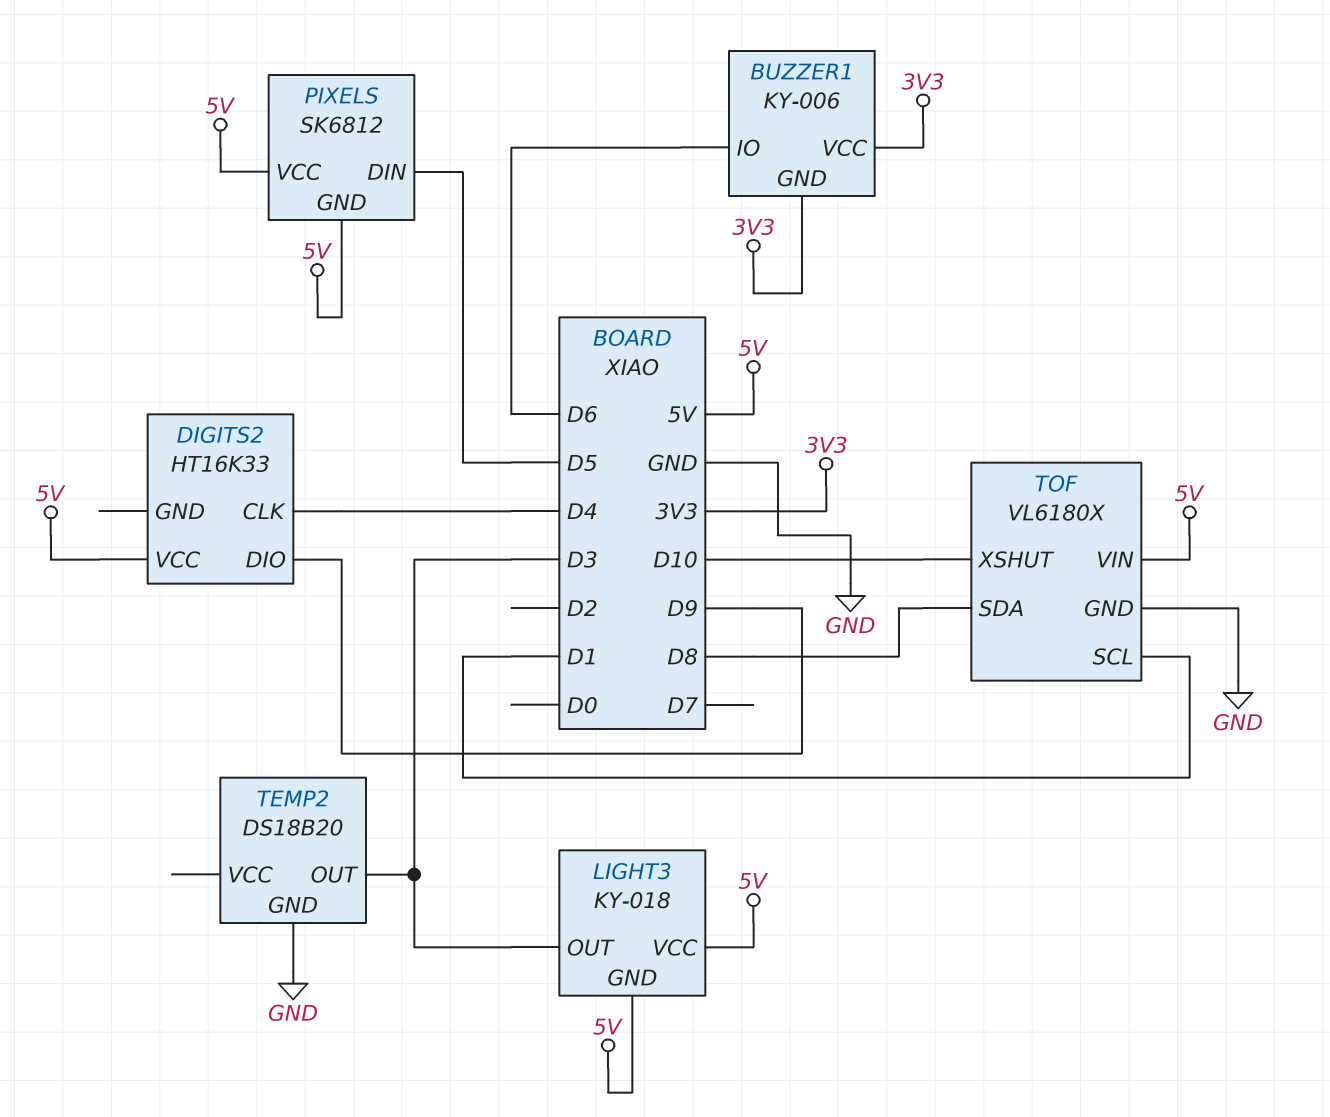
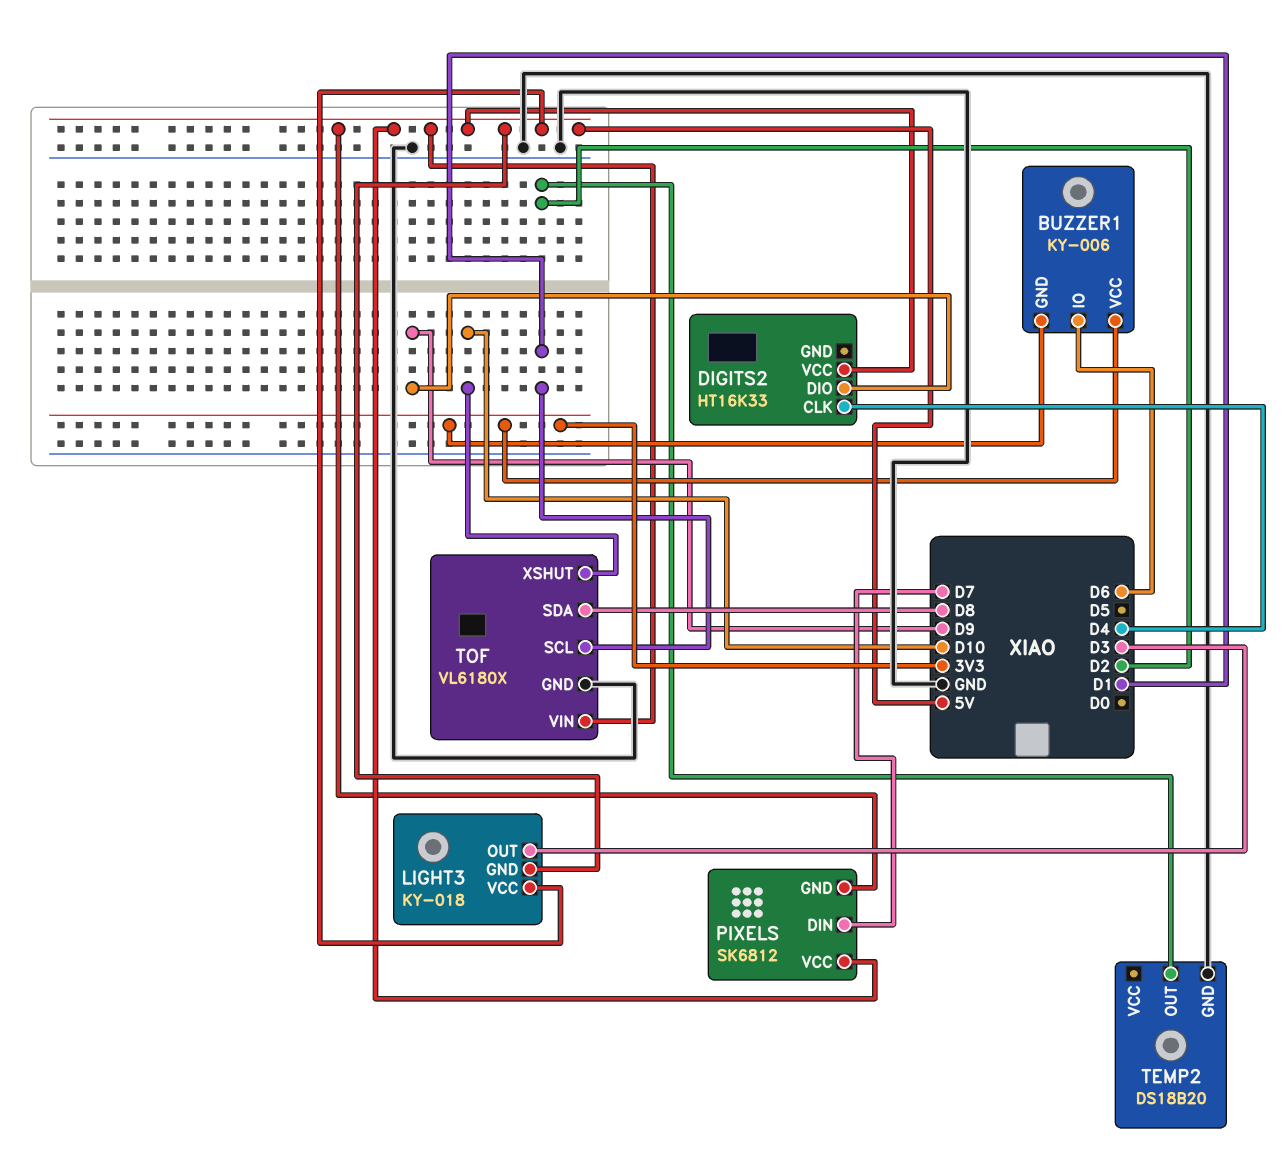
PIXELS pin DIN: D5 -> D7
TEMP2 pin OUT: D3 -> D2

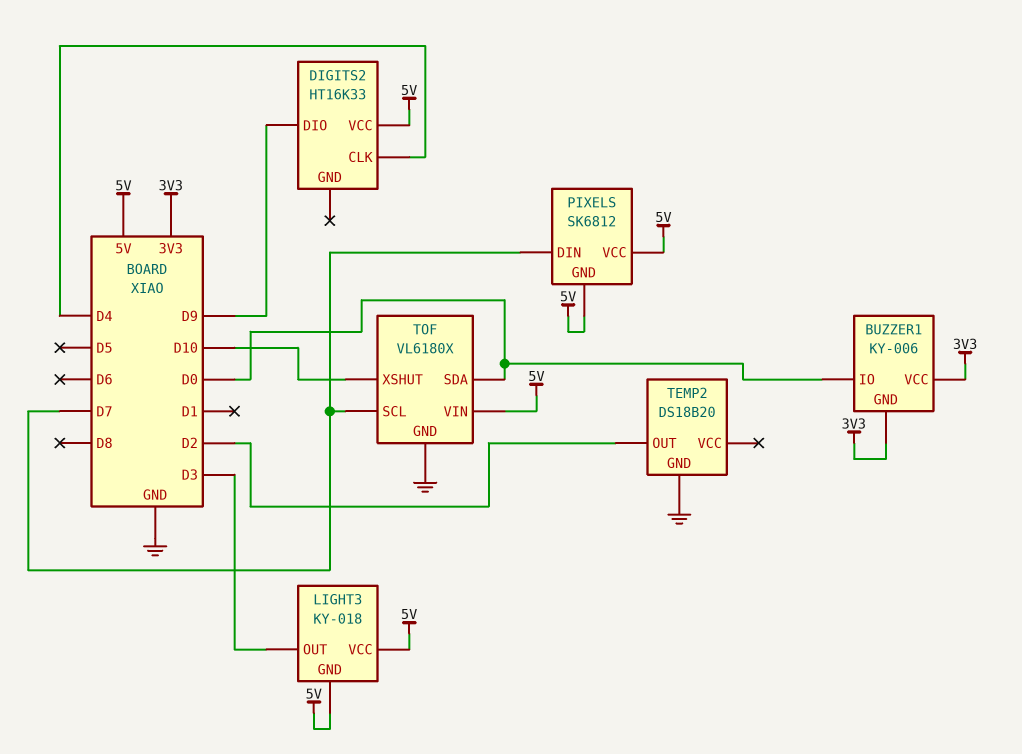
BUZZER1 pin IO: D6 -> D0
TOF pin SCL: D1 -> D7
TOF pin SDA: D8 -> D0

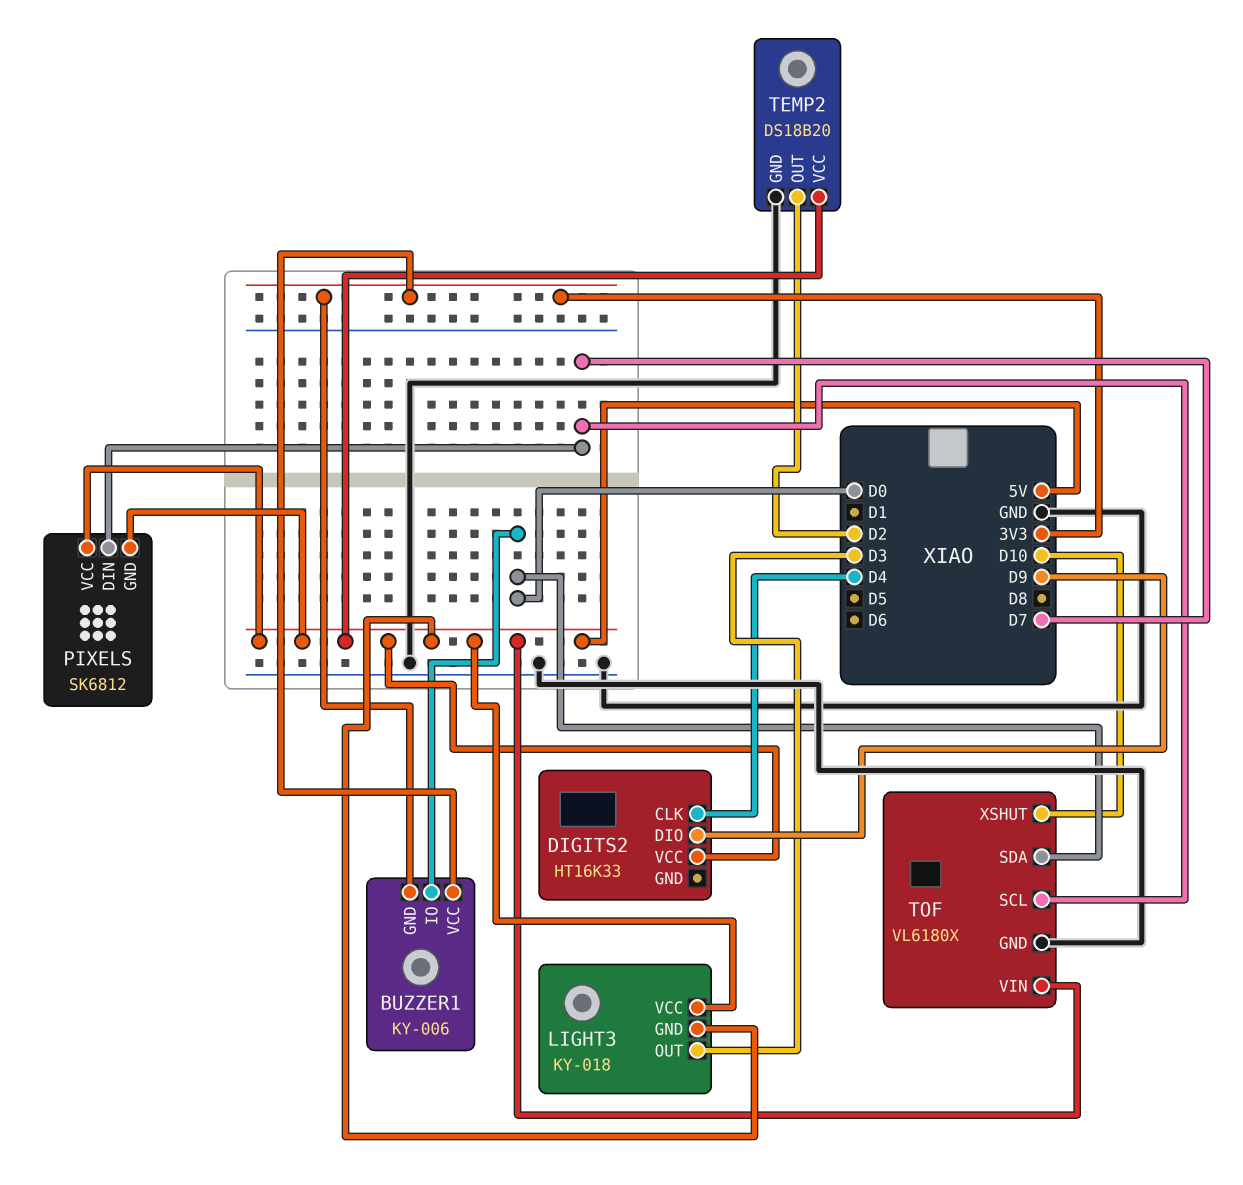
TEMP2 pin VCC: none -> 5V

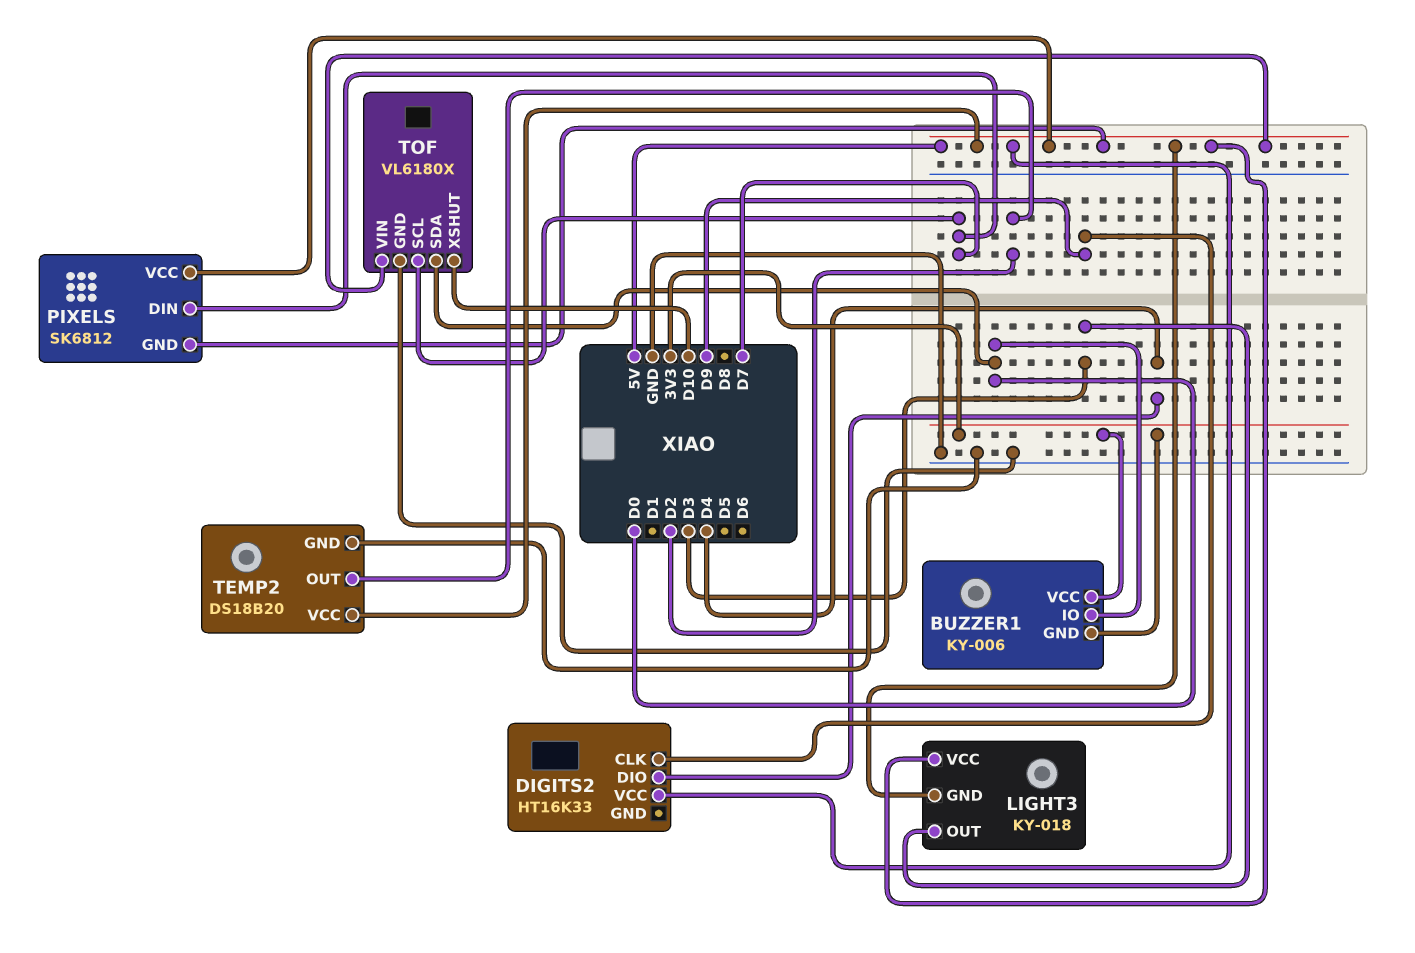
DIGITS2 pin CLK: D4 -> D9
DIGITS2 pin DIO: D9 -> D4

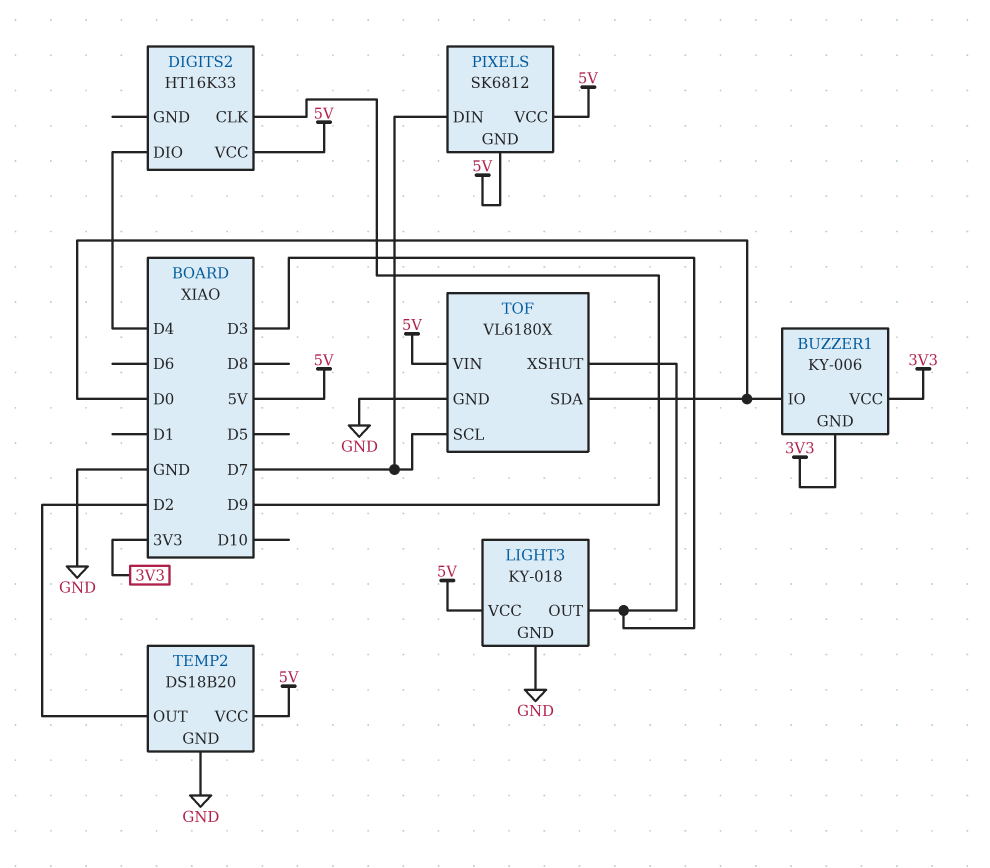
LIGHT3 pin GND: 5V -> GND
TOF pin XSHUT: D10 -> D3

